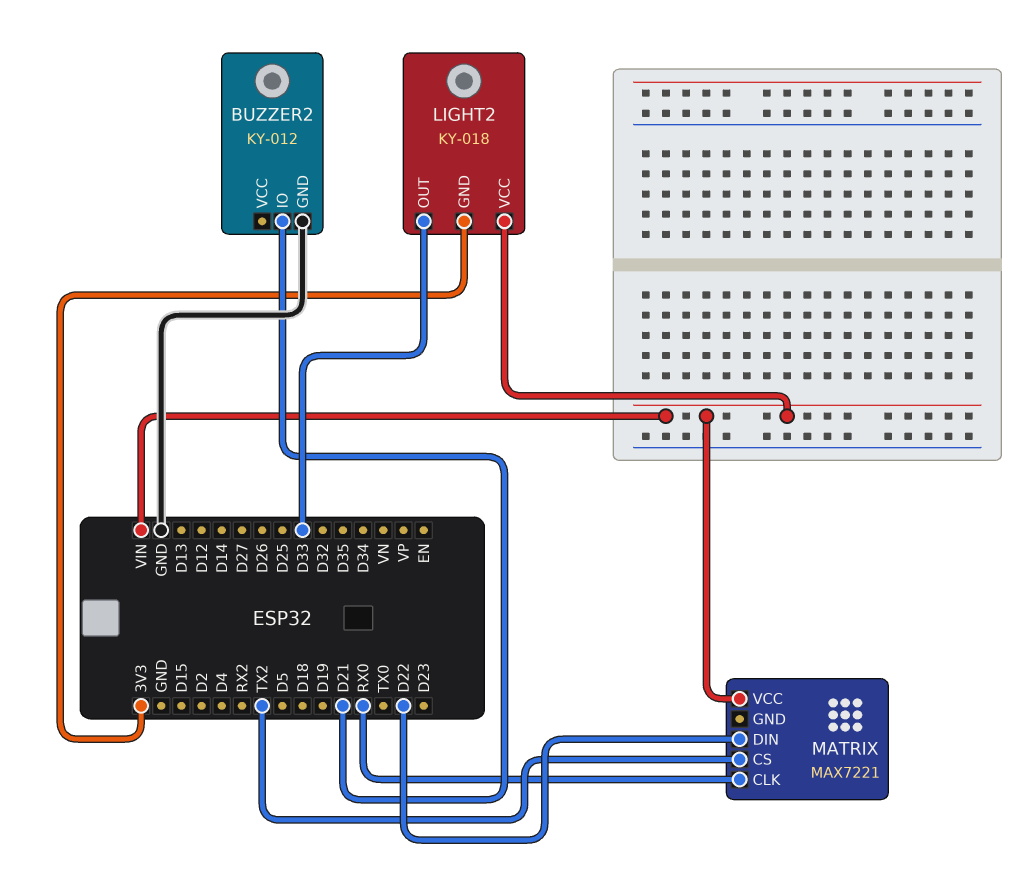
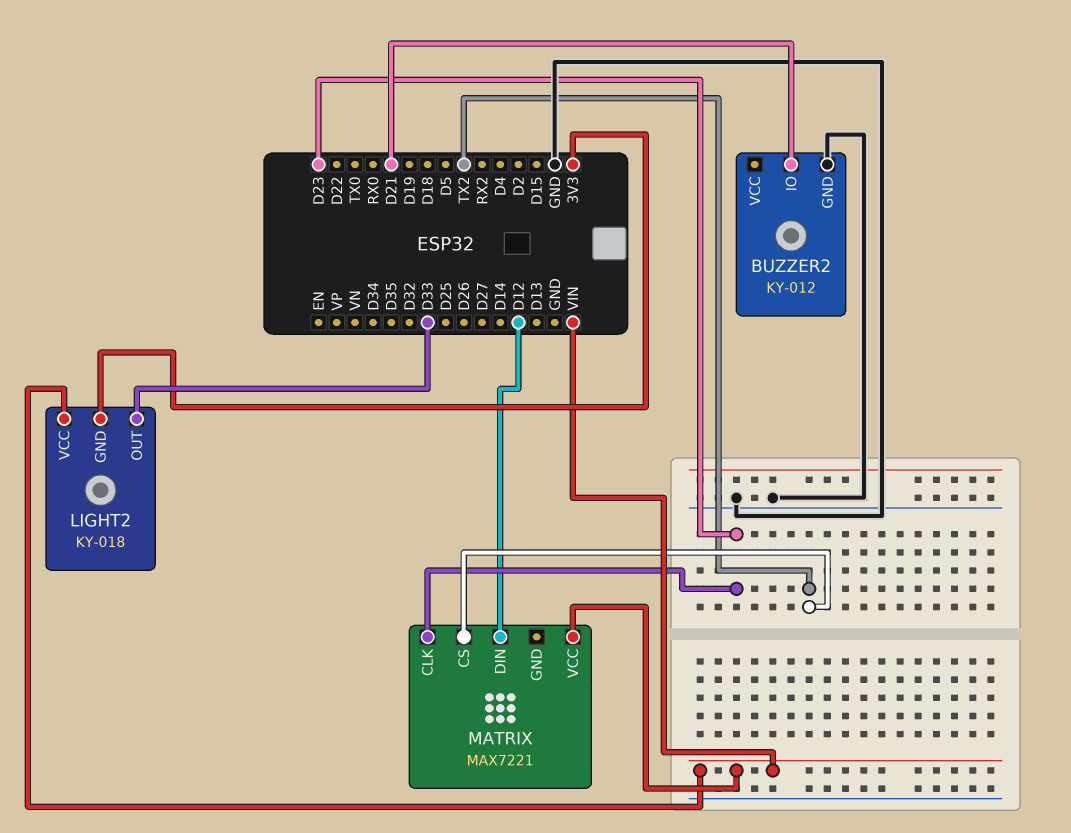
MATRIX pin CLK: RX0 -> D23
MATRIX pin DIN: D22 -> D12

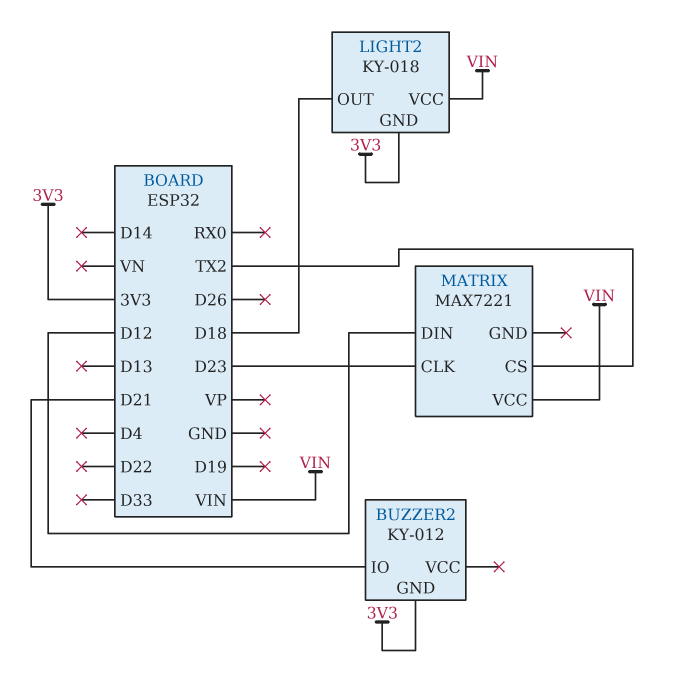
BUZZER2 pin GND: GND -> 3V3
LIGHT2 pin OUT: D33 -> D18

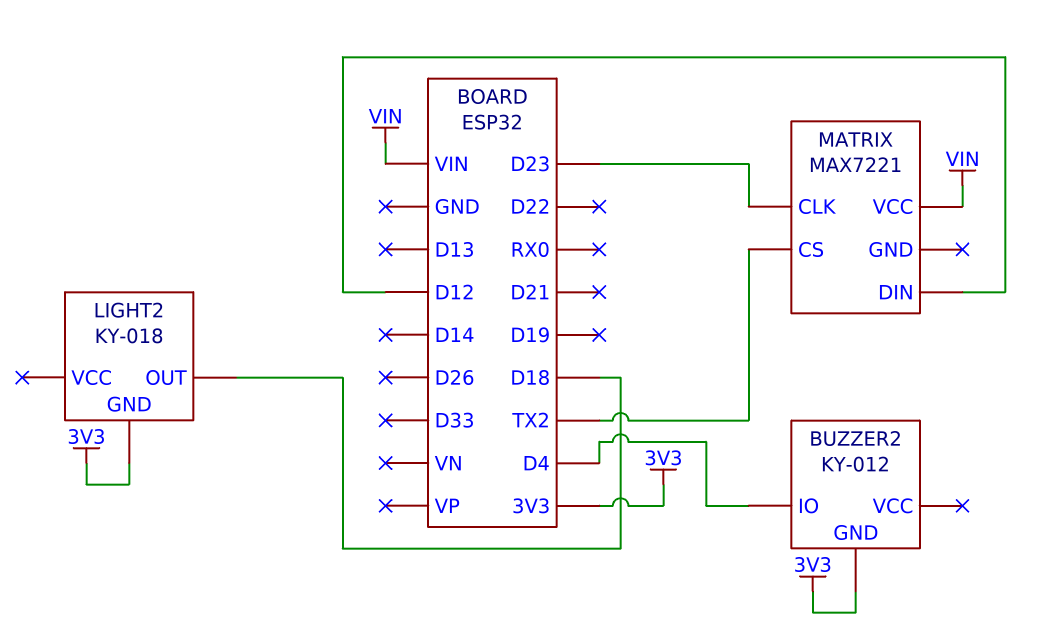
BUZZER2 pin IO: D21 -> D4
LIGHT2 pin VCC: VIN -> none

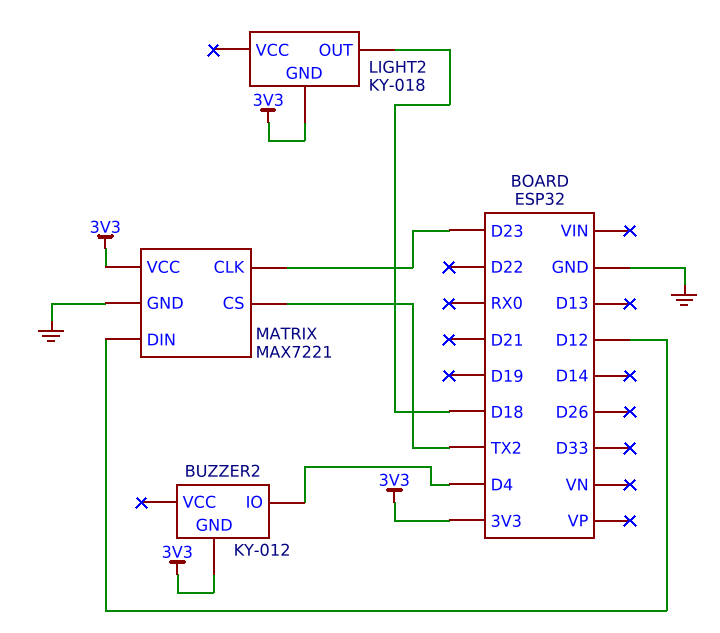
MATRIX pin GND: none -> GND
MATRIX pin VCC: VIN -> 3V3

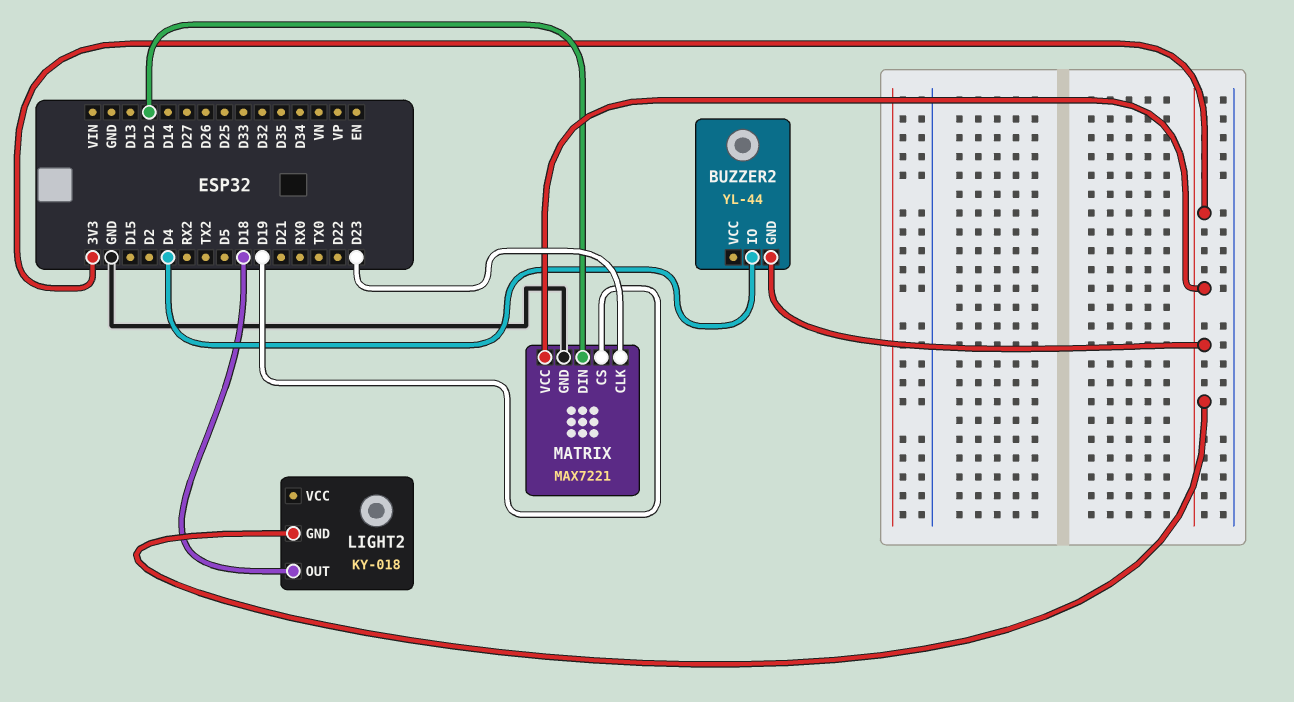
BUZZER2: KY-012 -> YL-44
MATRIX pin CS: TX2 -> D19

